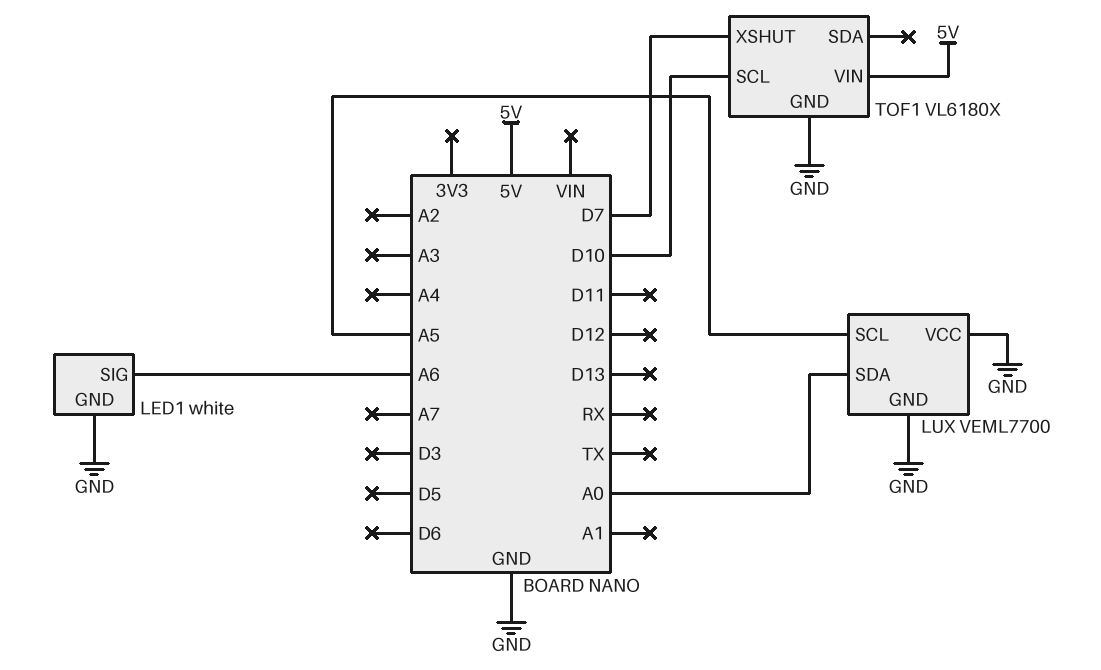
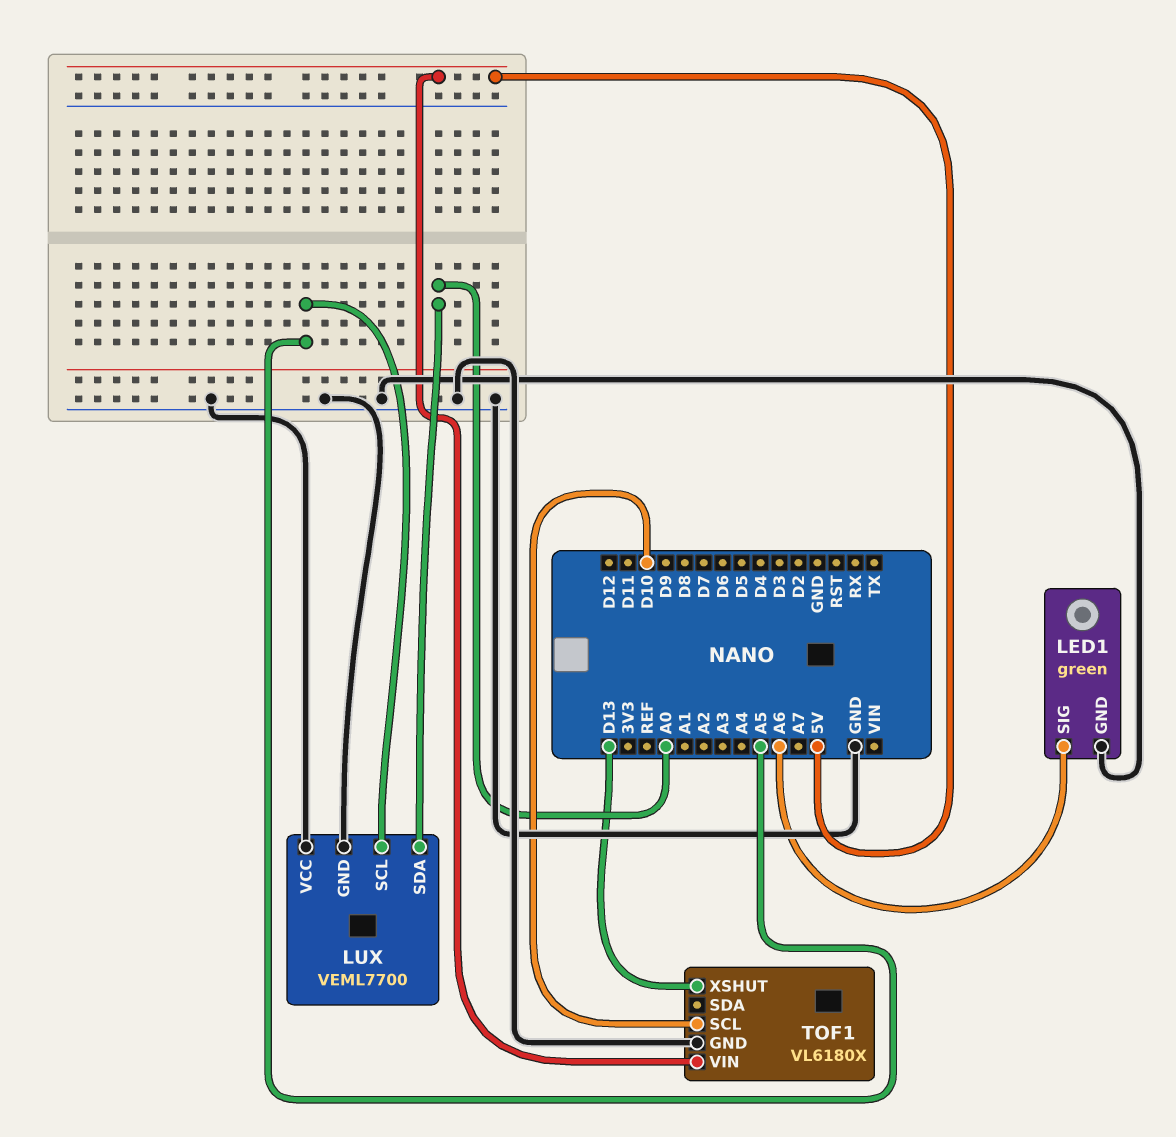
LED1: white -> green
TOF1 pin XSHUT: D7 -> D13

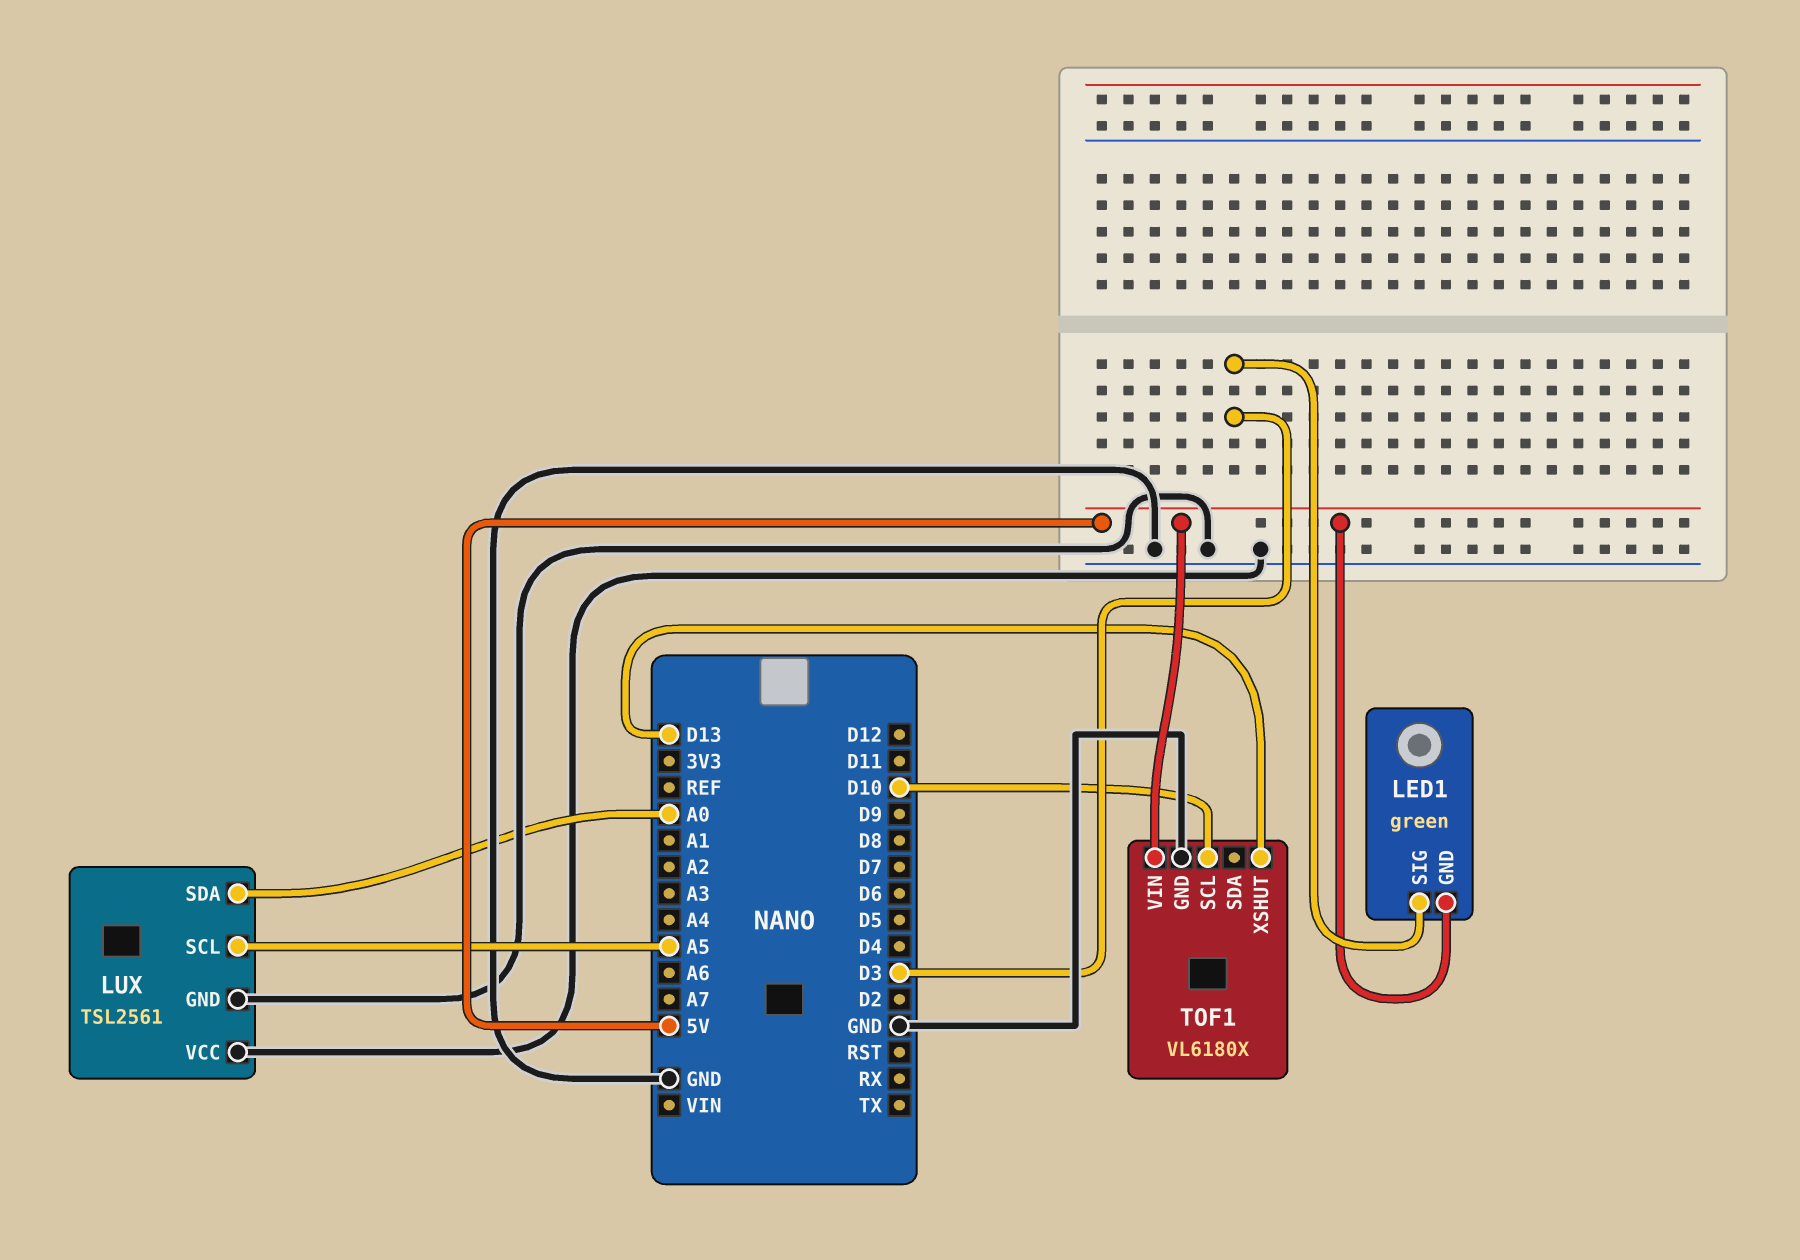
LED1 pin GND: GND -> 5V
LED1 pin SIG: A6 -> D3
LUX: VEML7700 -> TSL2561

